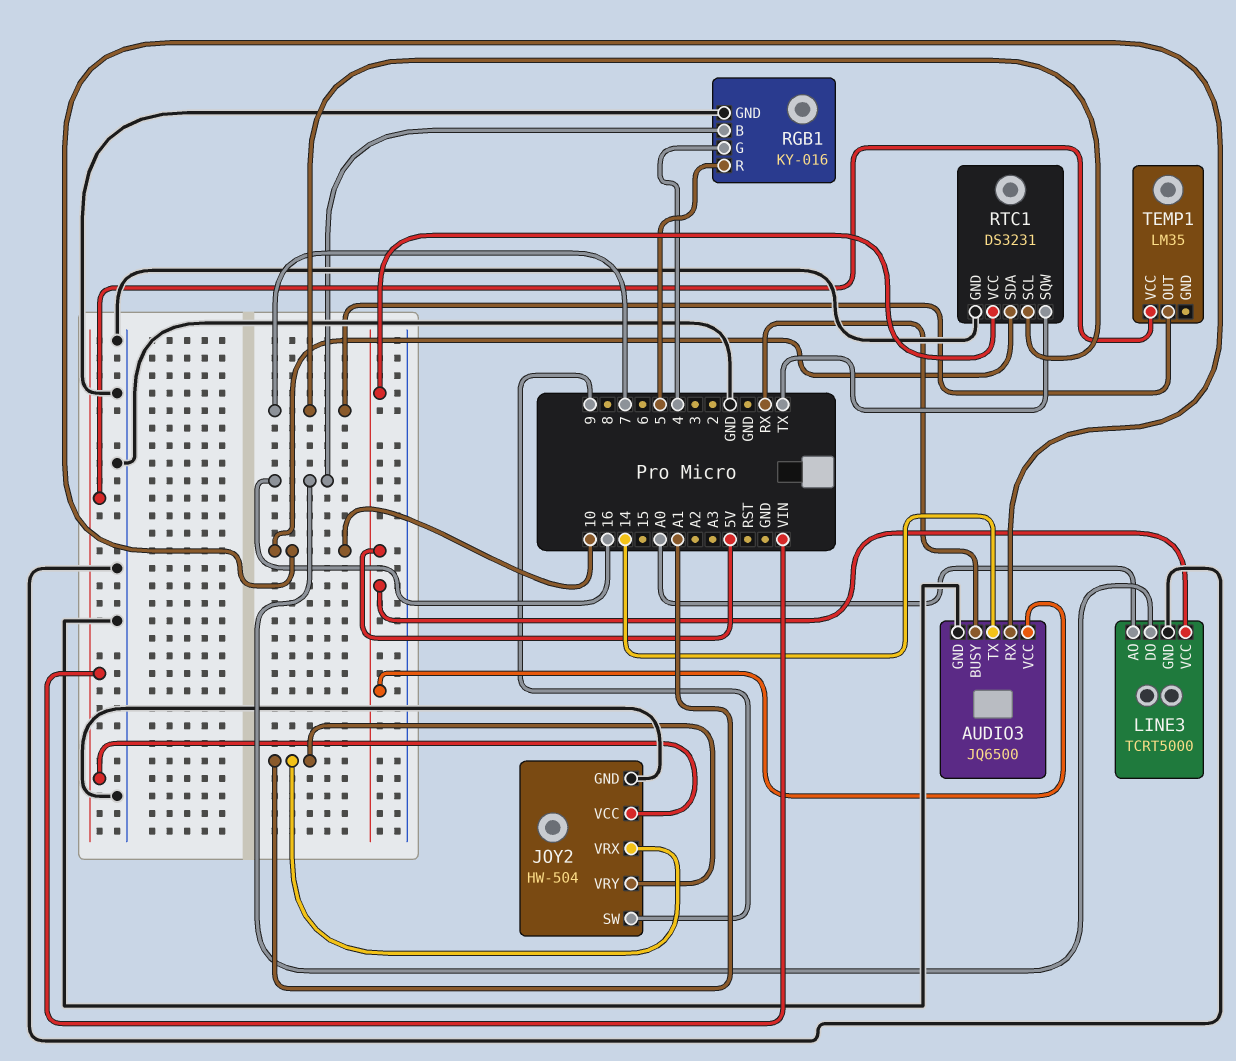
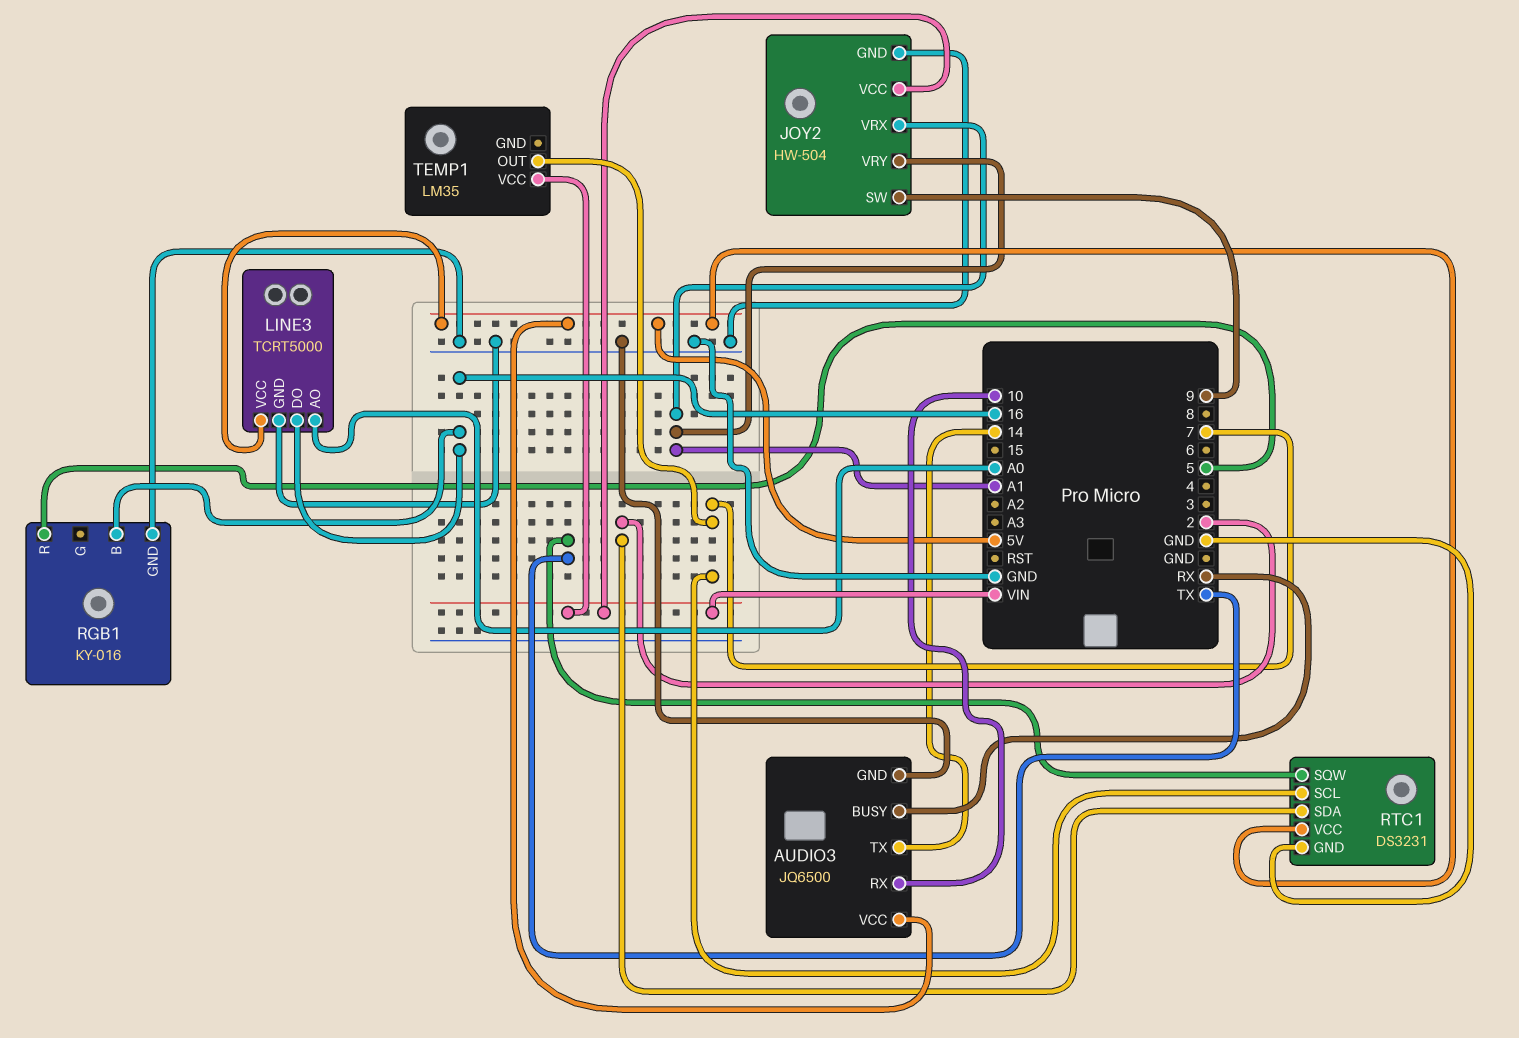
RGB1 pin G: 4 -> none
RTC1 pin SDA: 10 -> 2

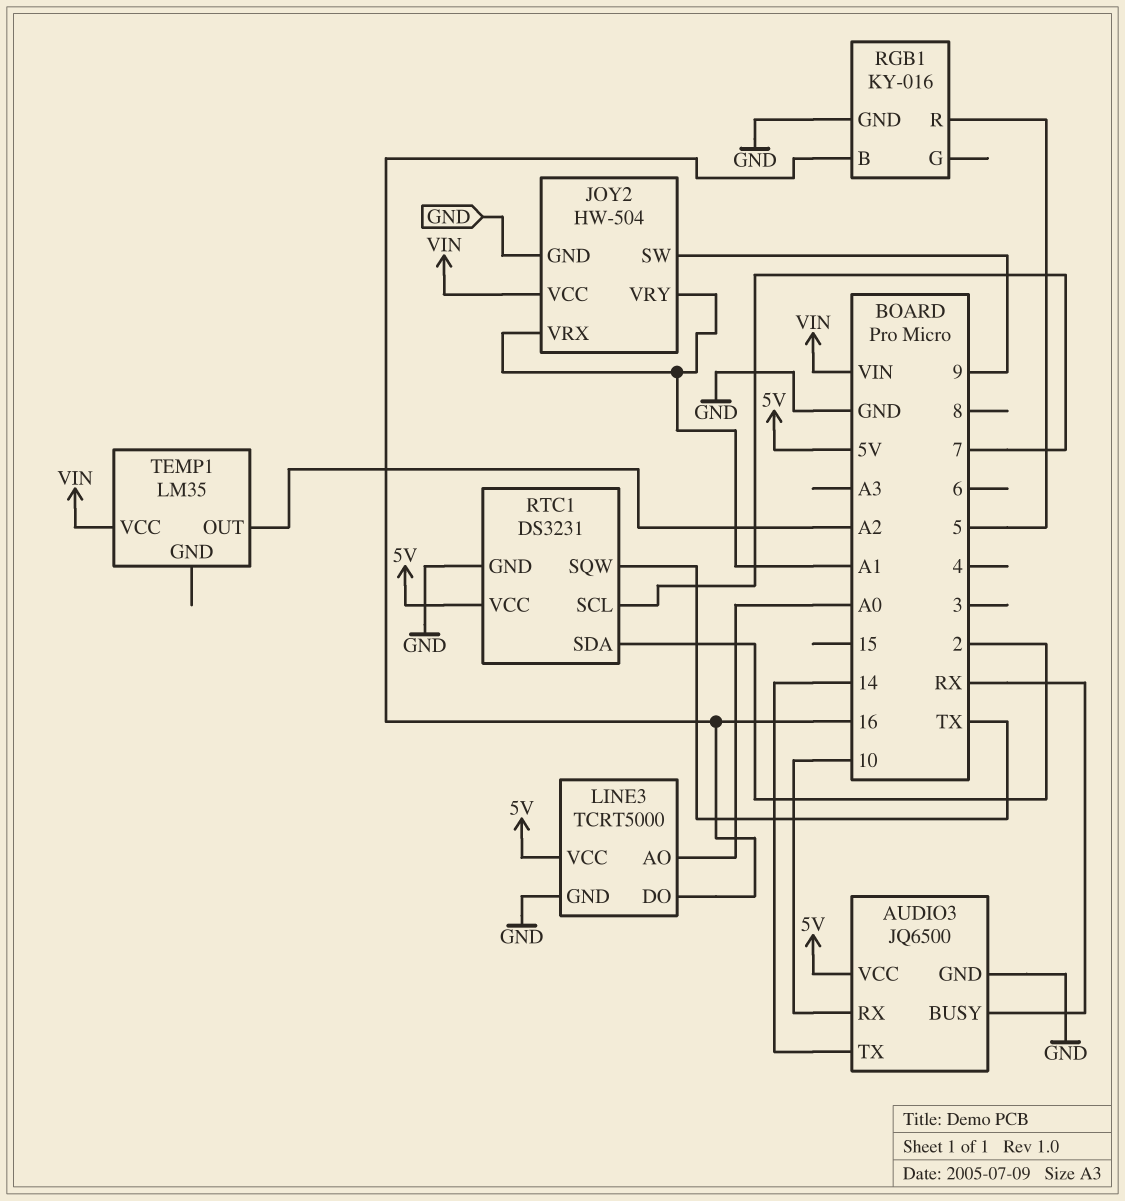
TEMP1 pin OUT: 7 -> A2

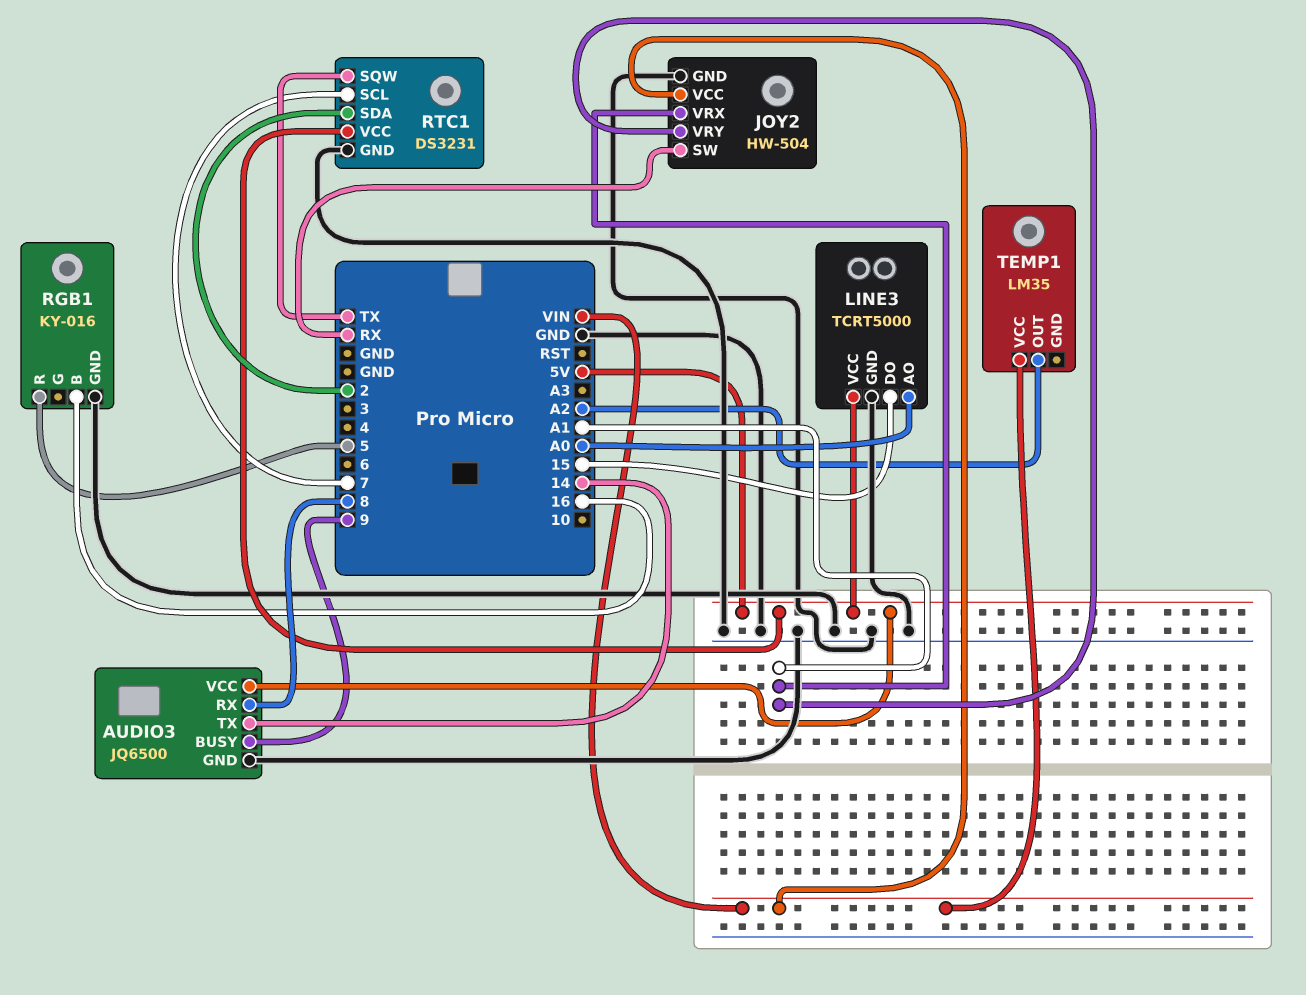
AUDIO3 pin BUSY: RX -> 9
AUDIO3 pin RX: 10 -> 8
JOY2 pin SW: 9 -> RX
LINE3 pin DO: 16 -> 15

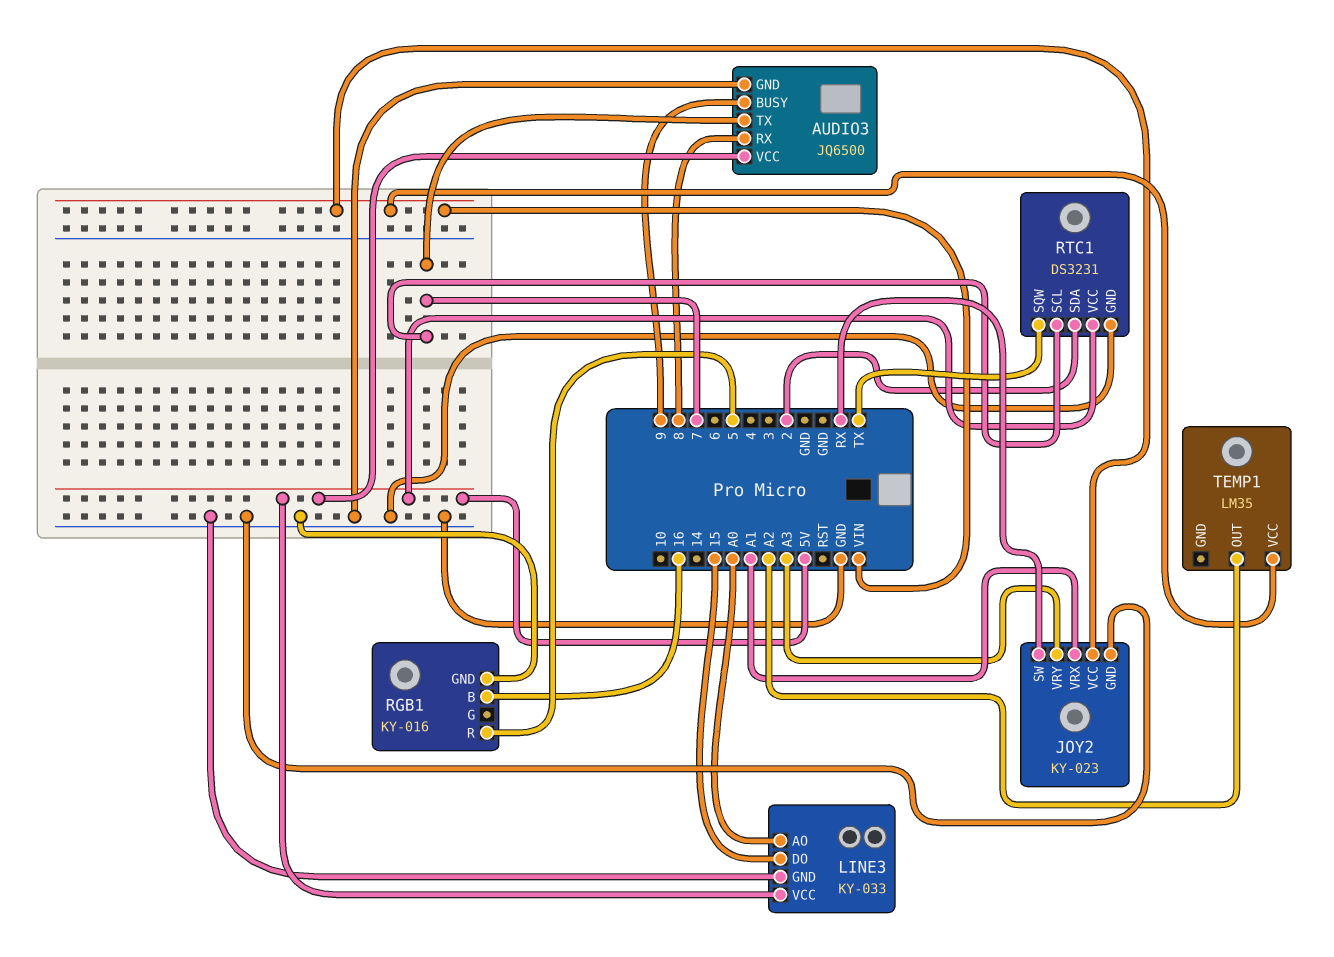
AUDIO3 pin TX: 14 -> 7
JOY2: HW-504 -> KY-023
JOY2 pin VRY: A1 -> A3
LINE3: TCRT5000 -> KY-033

